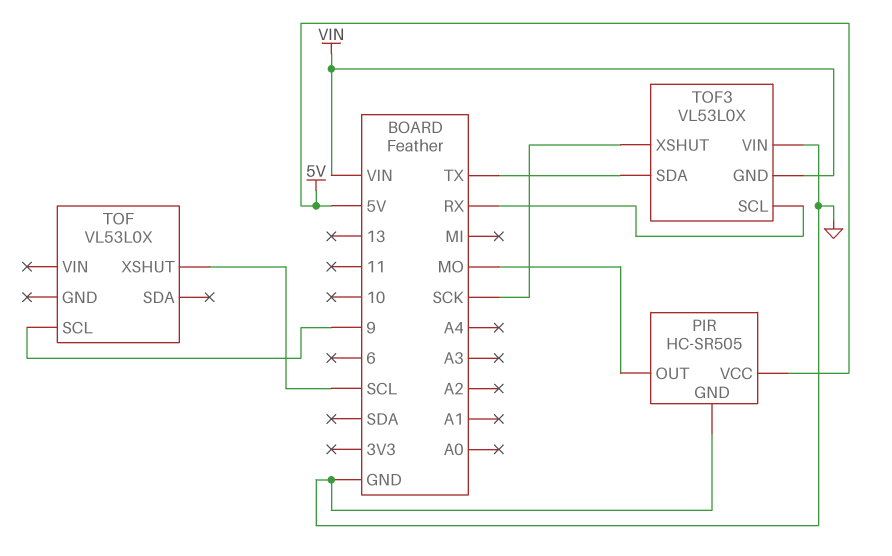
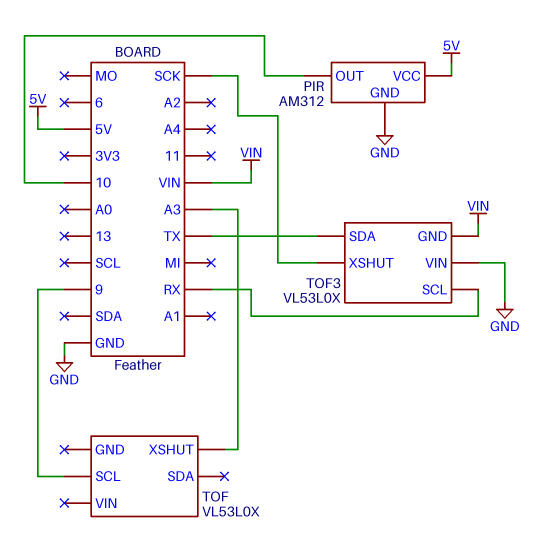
PIR: HC-SR505 -> AM312
PIR pin OUT: MO -> 10
TOF pin XSHUT: SCL -> A3

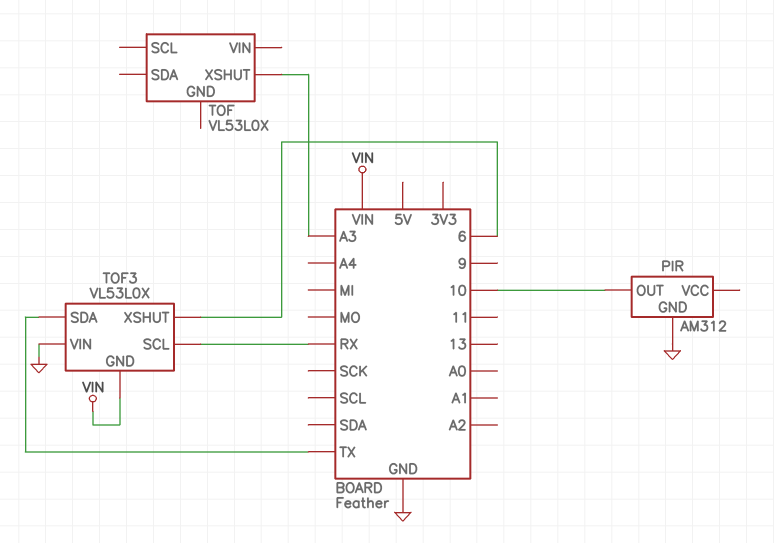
PIR pin VCC: 5V -> none
TOF pin SCL: 9 -> none
TOF3 pin XSHUT: SCK -> 6

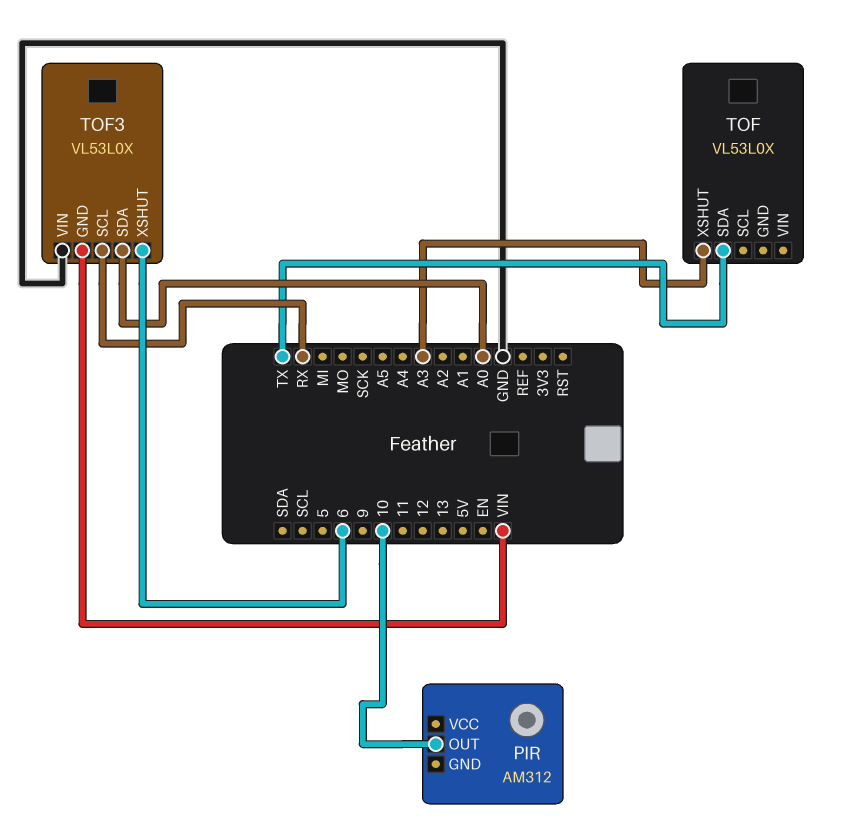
PIR pin GND: GND -> none
TOF pin SDA: none -> TX
TOF3 pin SDA: TX -> A0

